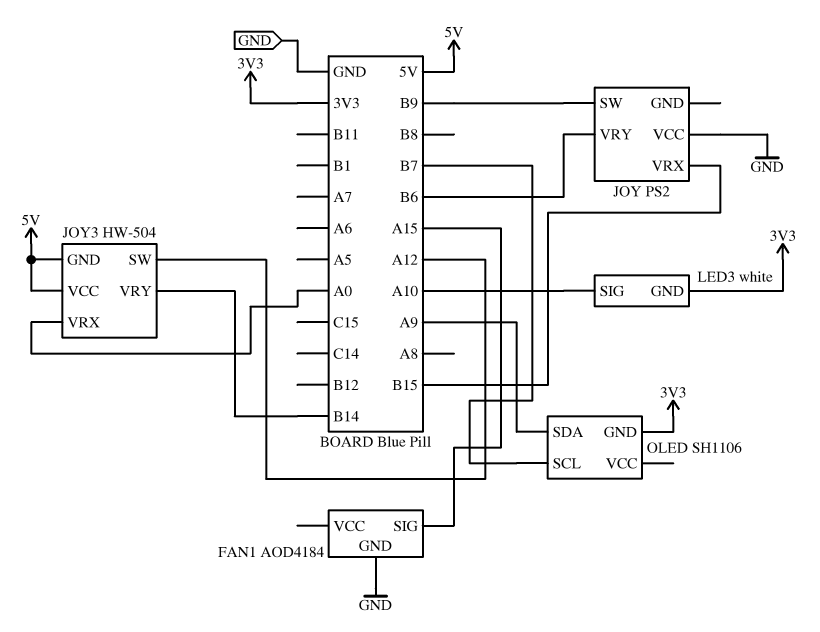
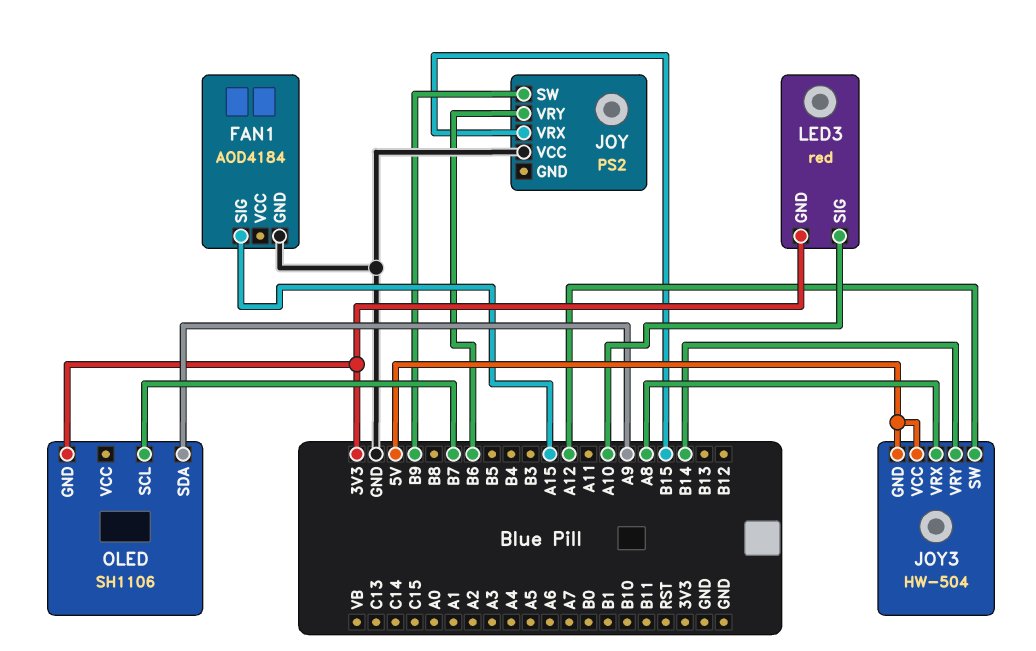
JOY3 pin VRX: A0 -> A8
LED3: white -> red

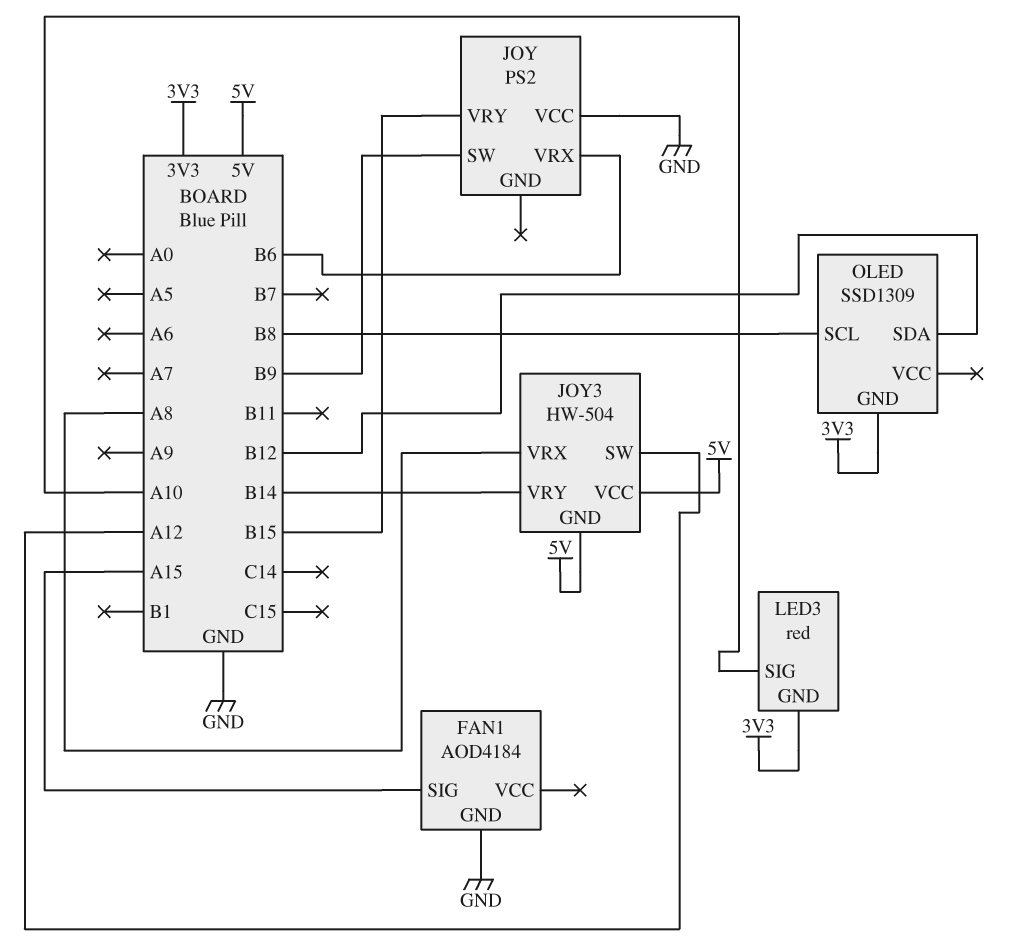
JOY pin VRX: B15 -> B6
JOY pin VRY: B6 -> B15
OLED: SH1106 -> SSD1309
OLED pin SCL: B7 -> B8
OLED pin SDA: A9 -> B12

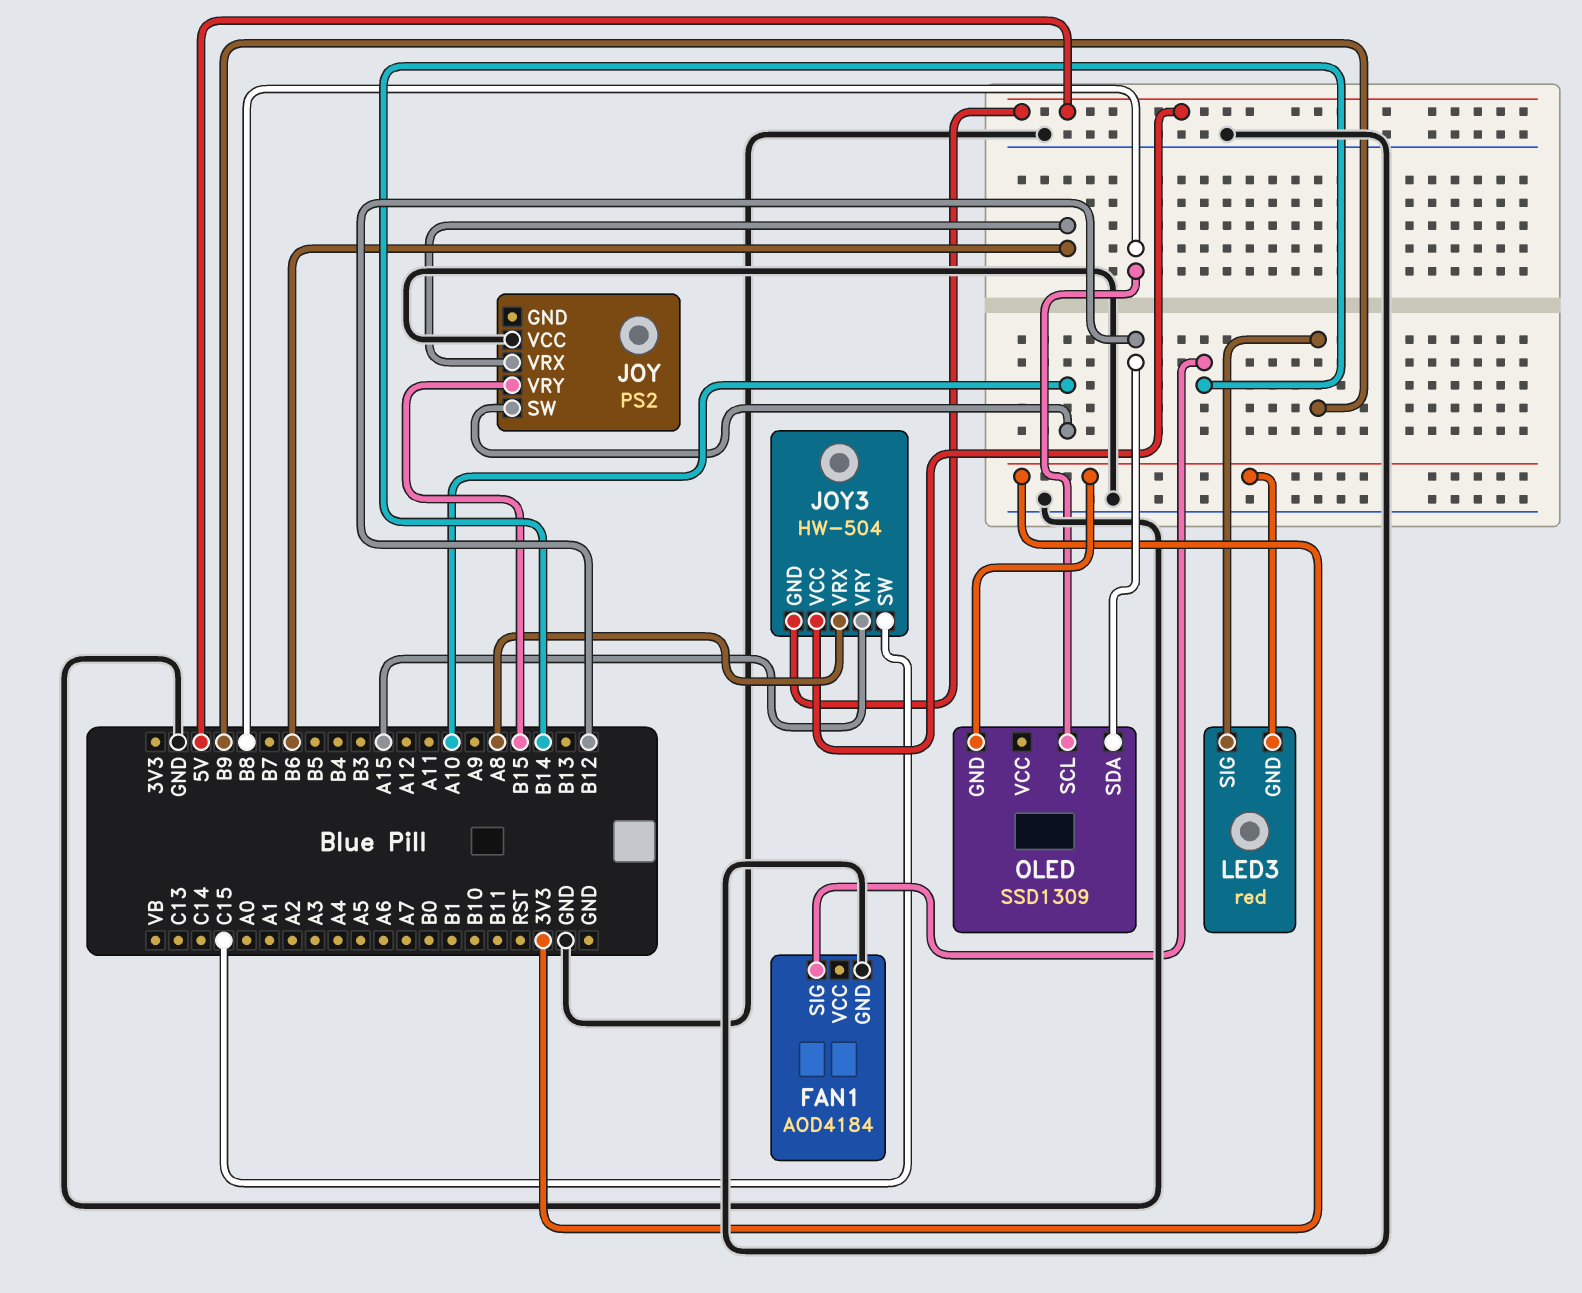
FAN1 pin SIG: A15 -> B14
JOY pin SW: B9 -> A10
JOY3 pin SW: A12 -> C15
JOY3 pin VRY: B14 -> A15
LED3 pin SIG: A10 -> B9

